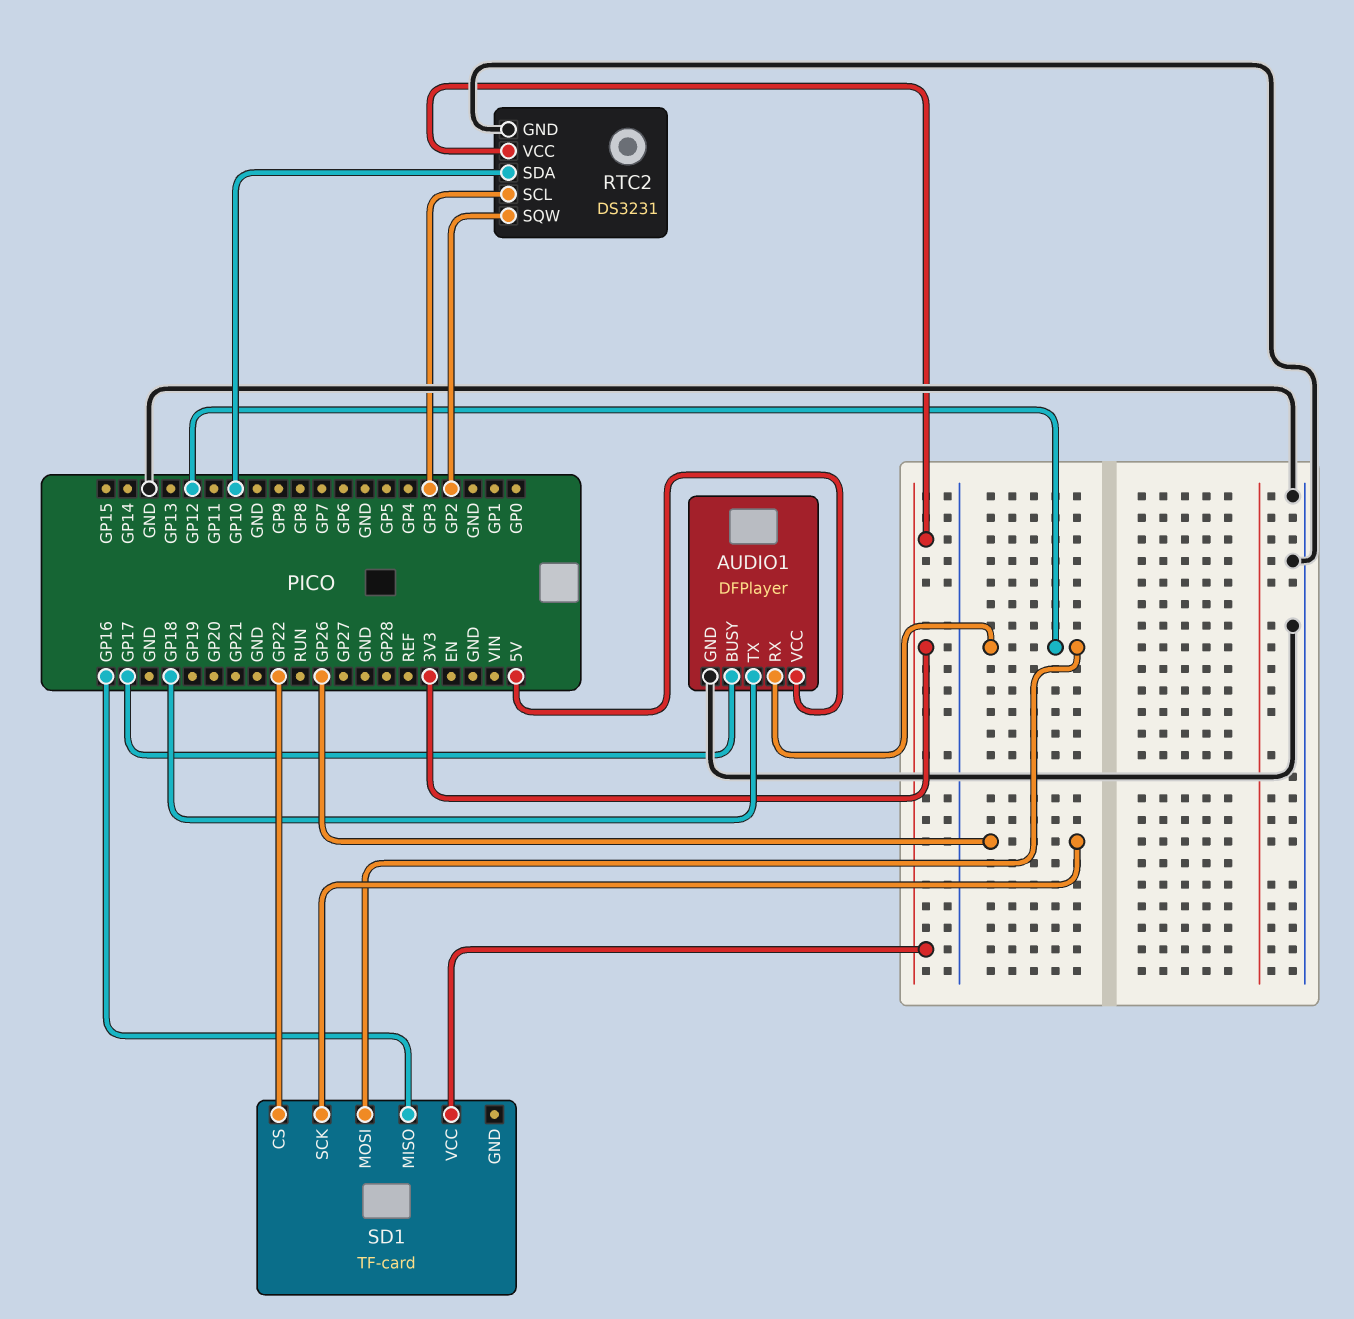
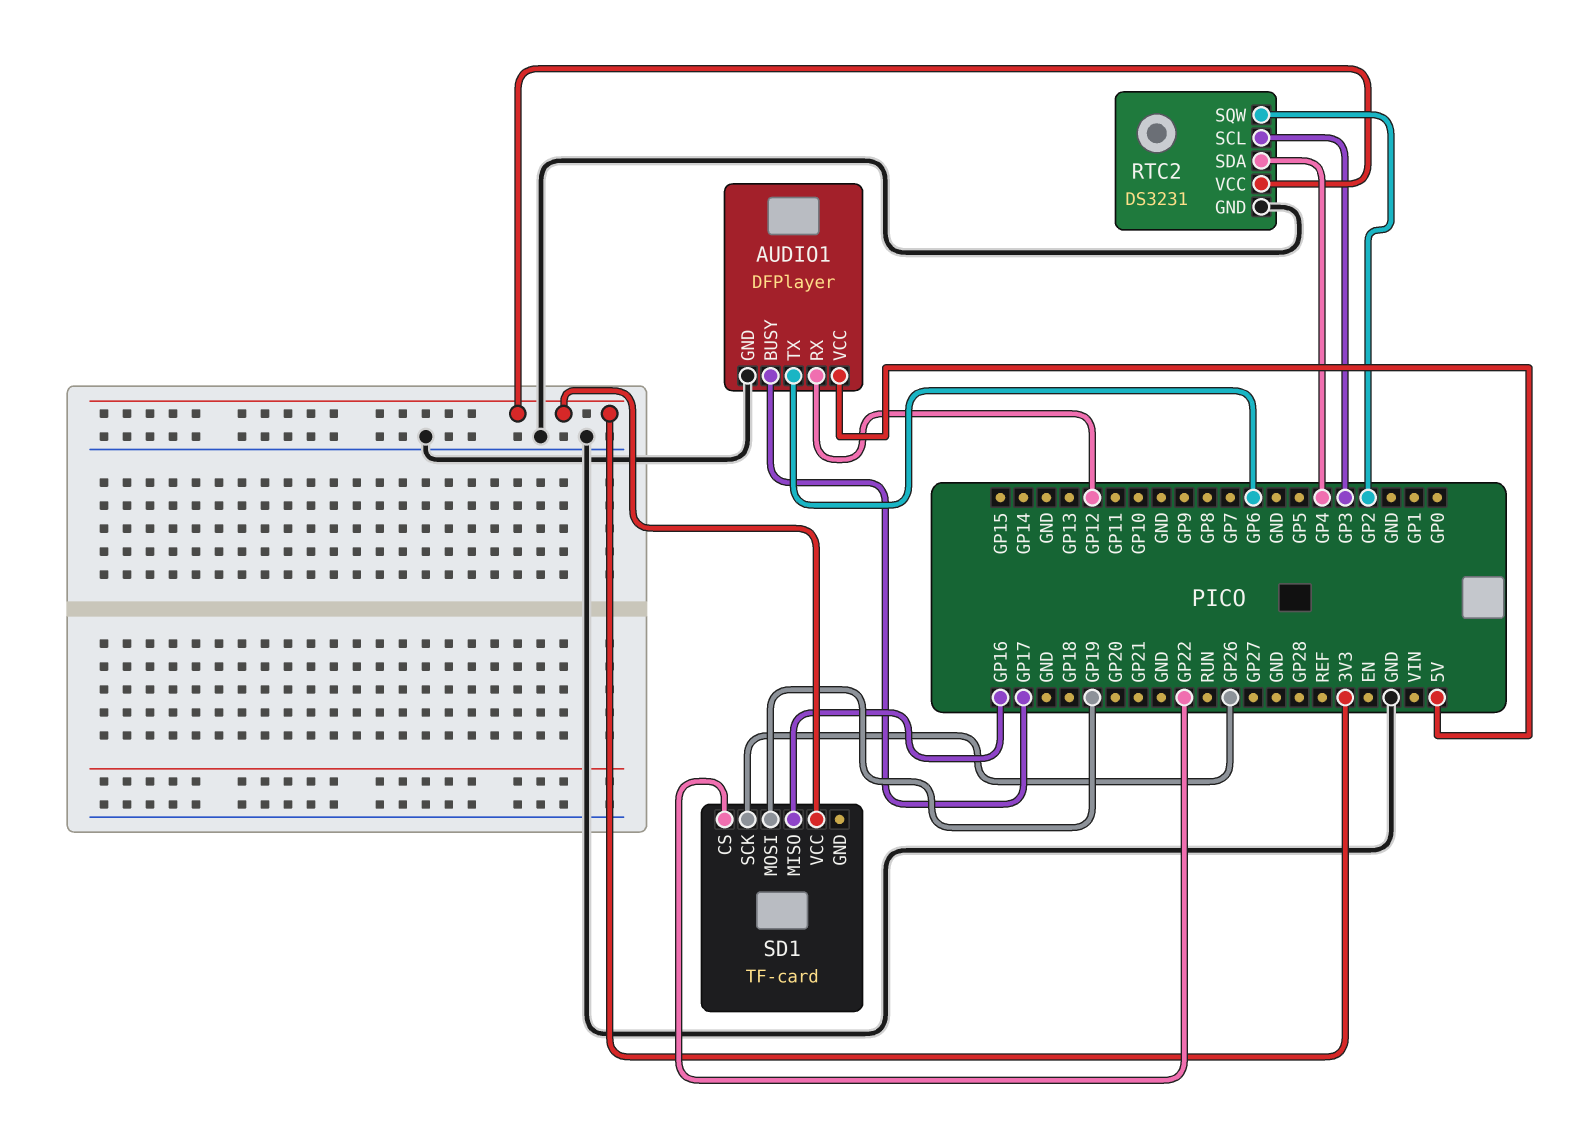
AUDIO1 pin TX: GP18 -> GP6
RTC2 pin SDA: GP10 -> GP4
SD1 pin MOSI: GP12 -> GP19

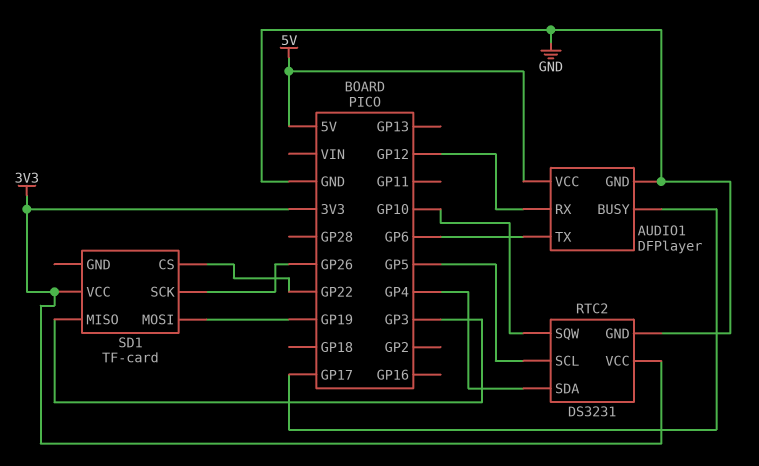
RTC2 pin SCL: GP3 -> GP5
RTC2 pin SQW: GP2 -> GP10
SD1 pin MISO: GP16 -> GP3

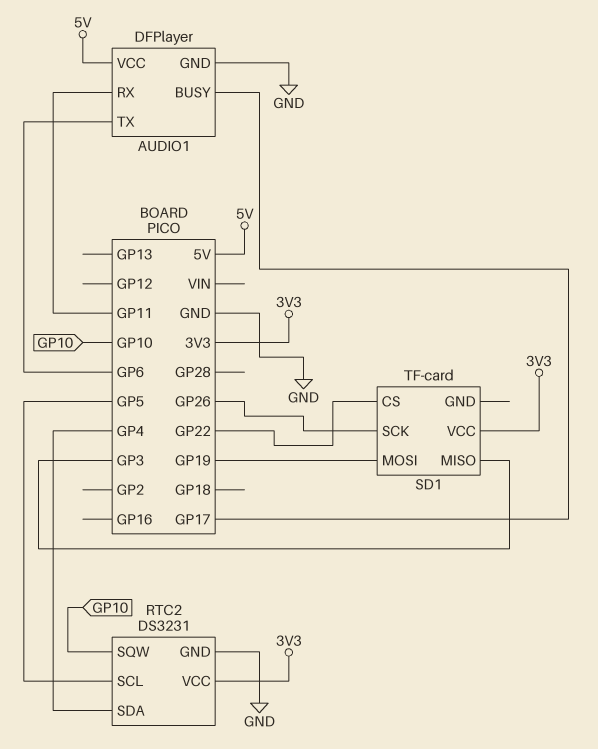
AUDIO1 pin RX: GP12 -> GP11

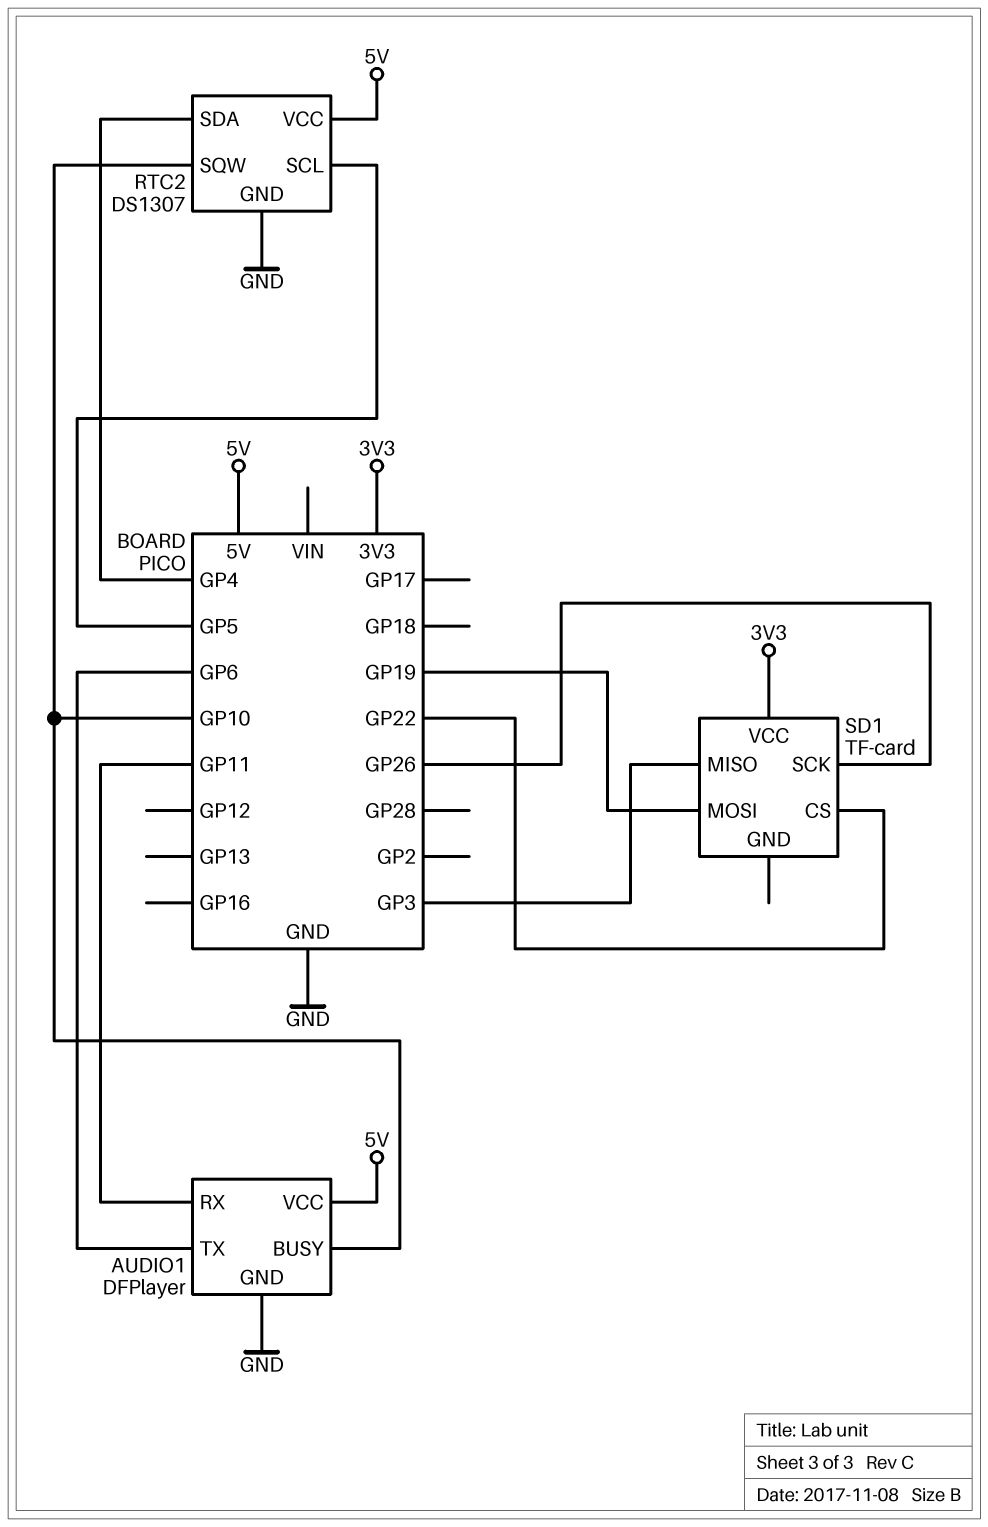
AUDIO1 pin BUSY: GP17 -> GP10
RTC2: DS3231 -> DS1307
RTC2 pin VCC: 3V3 -> 5V

